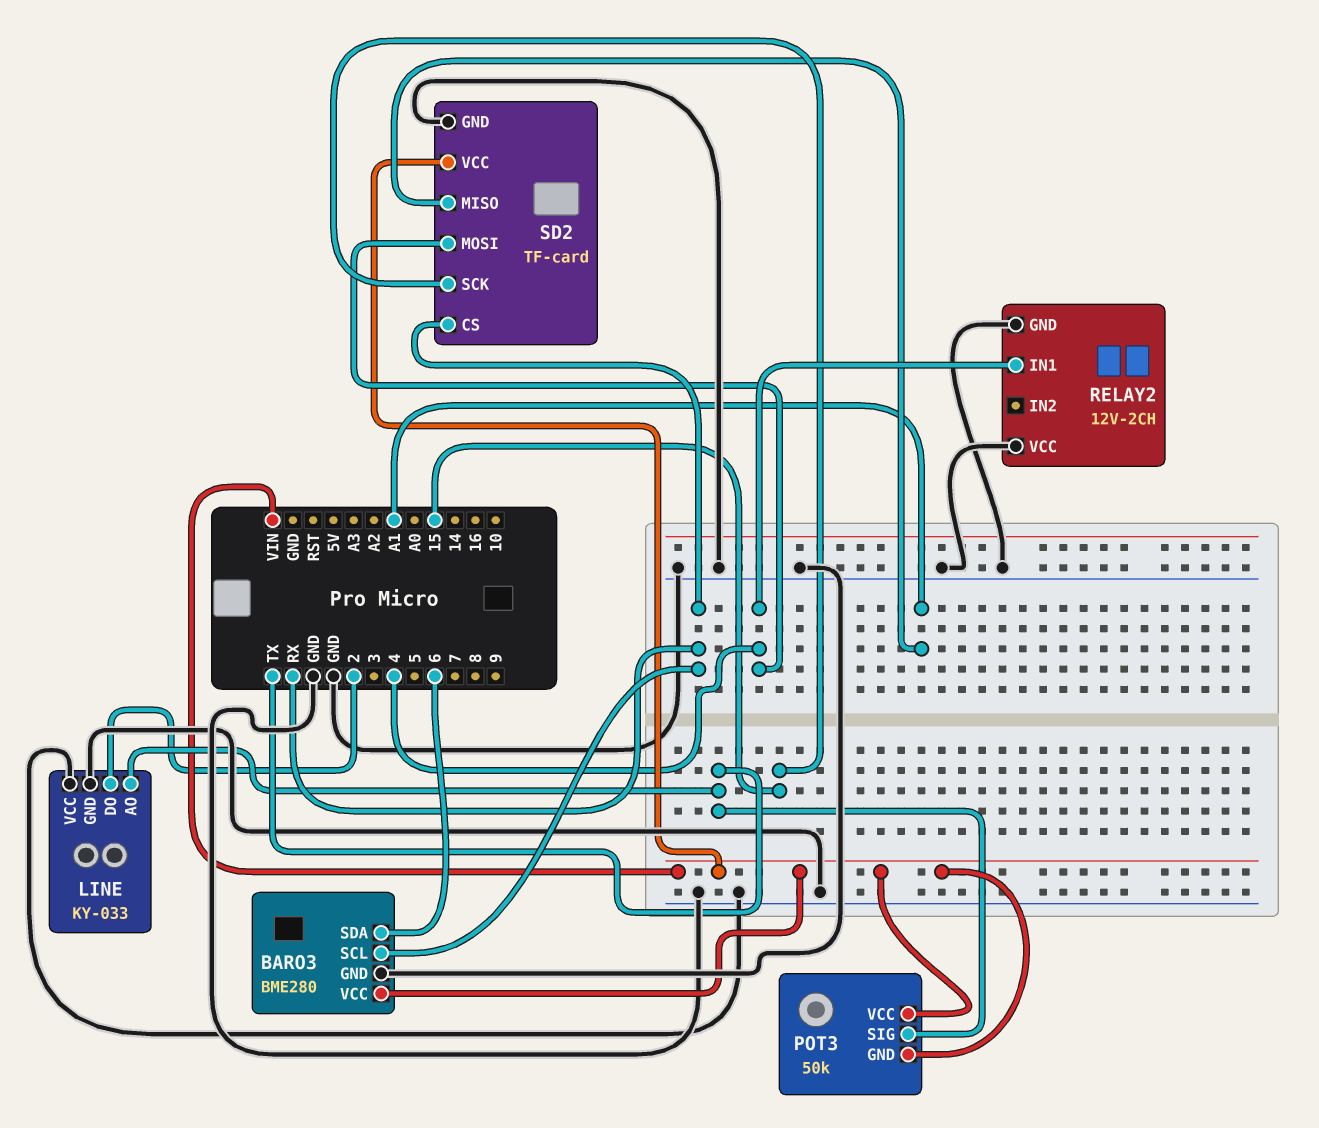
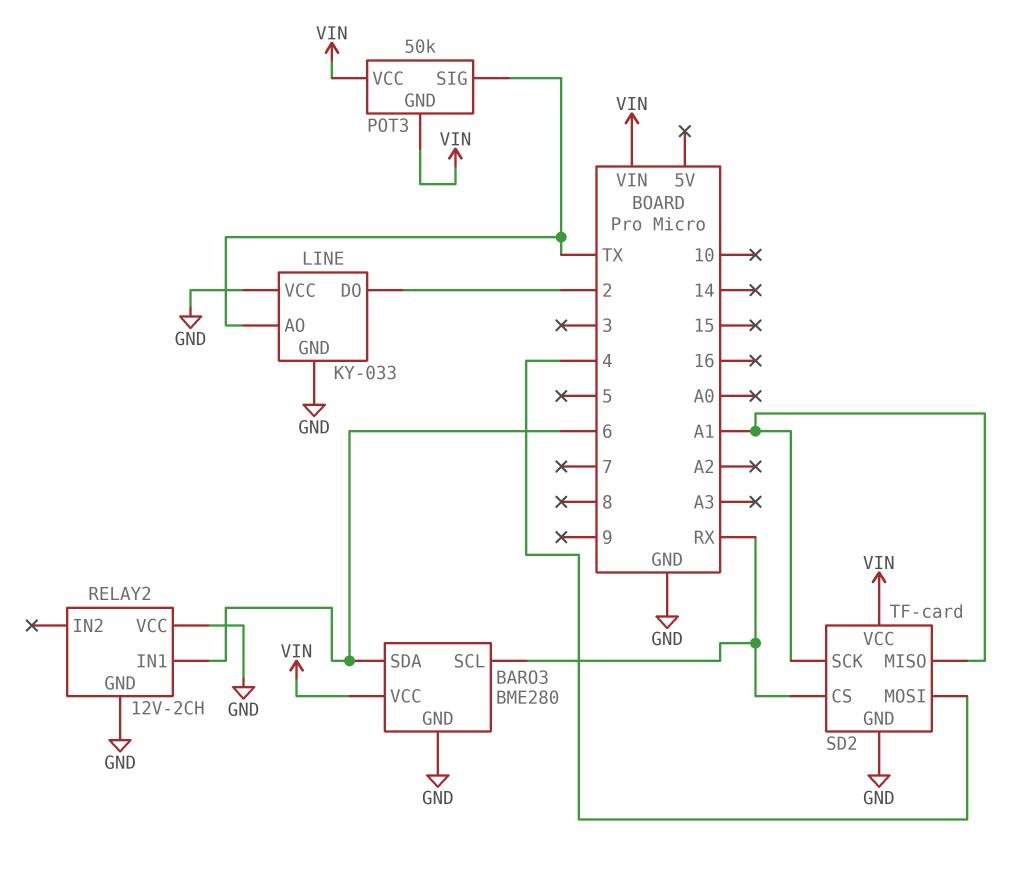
RELAY2 pin IN1: 4 -> 6
SD2 pin SCK: 15 -> A1

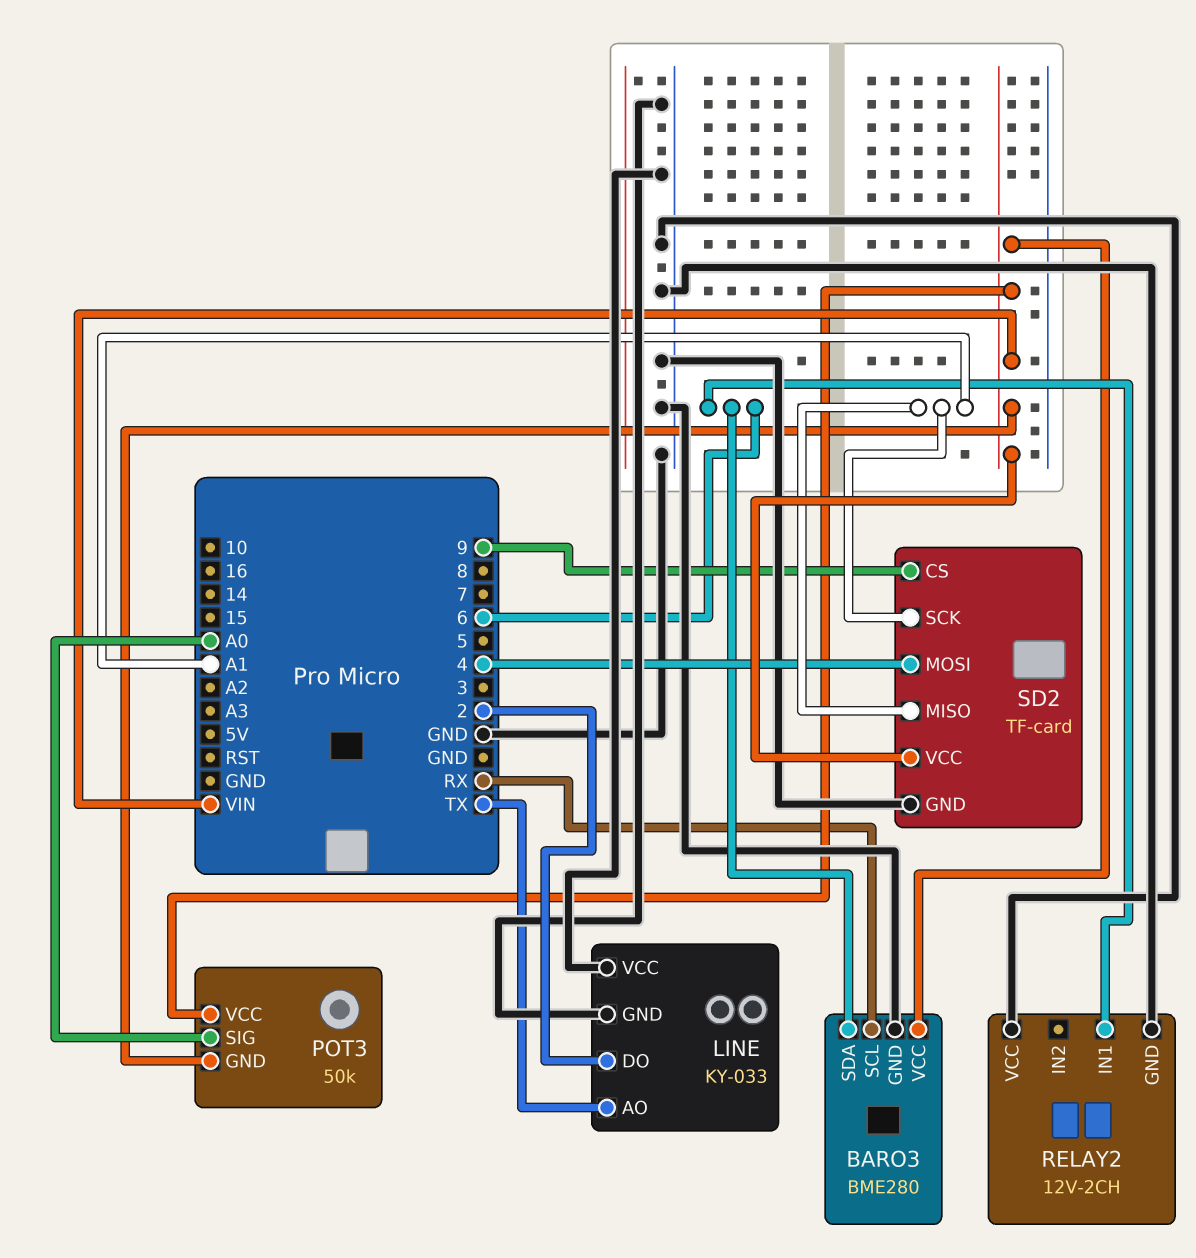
POT3 pin SIG: TX -> A0
SD2 pin CS: RX -> 9

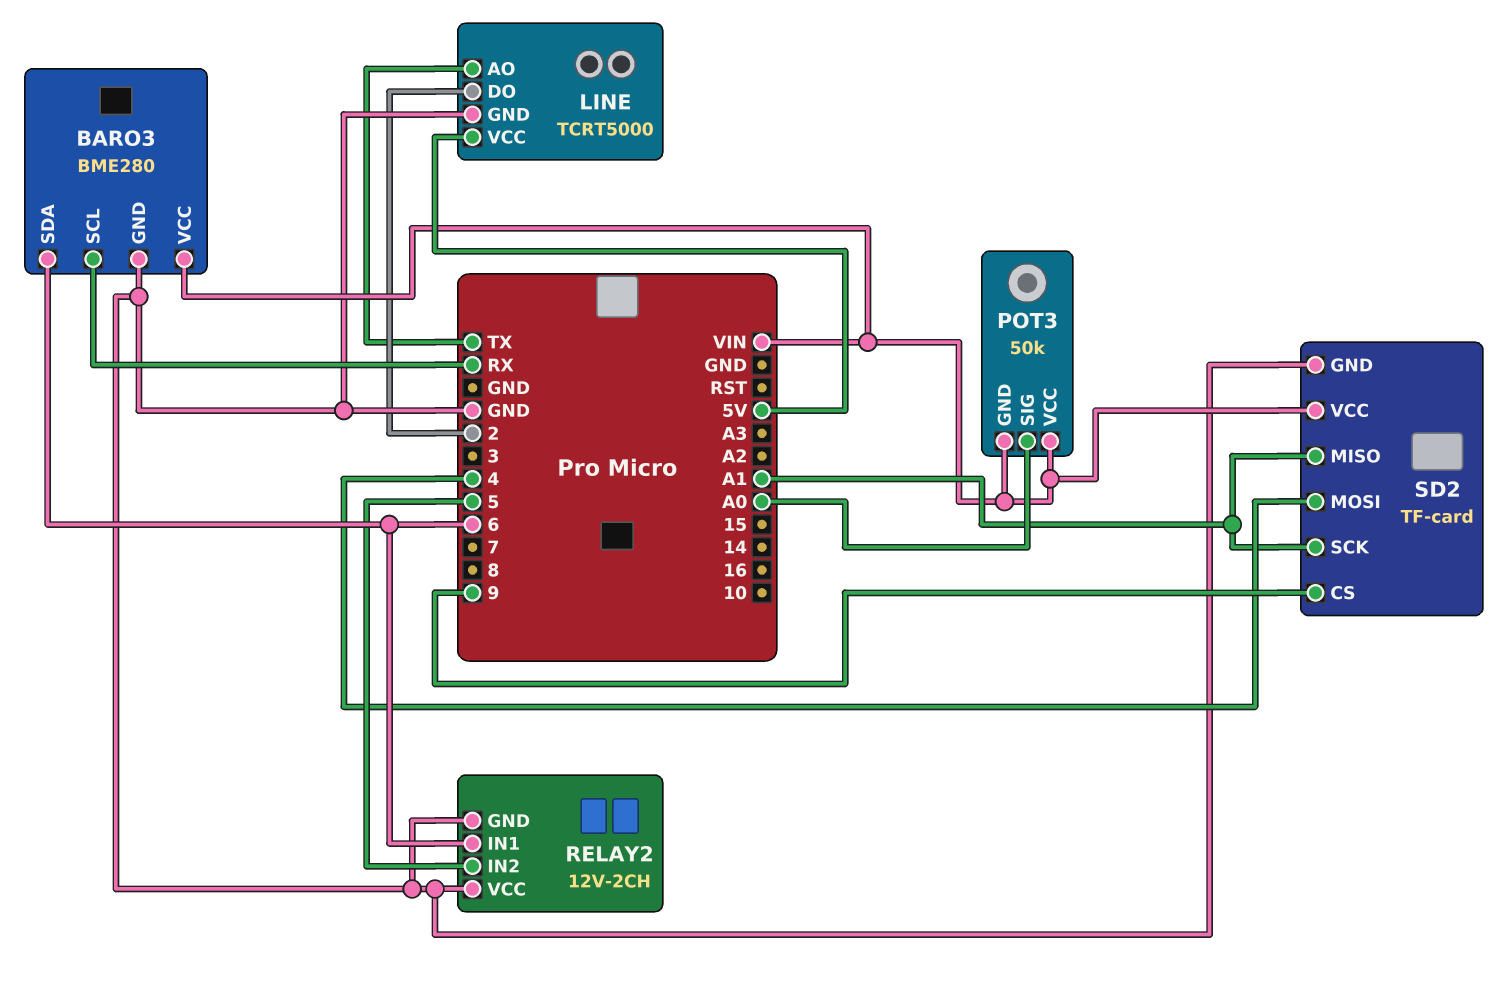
LINE: KY-033 -> TCRT5000
LINE pin VCC: GND -> 5V
RELAY2 pin IN2: none -> 5

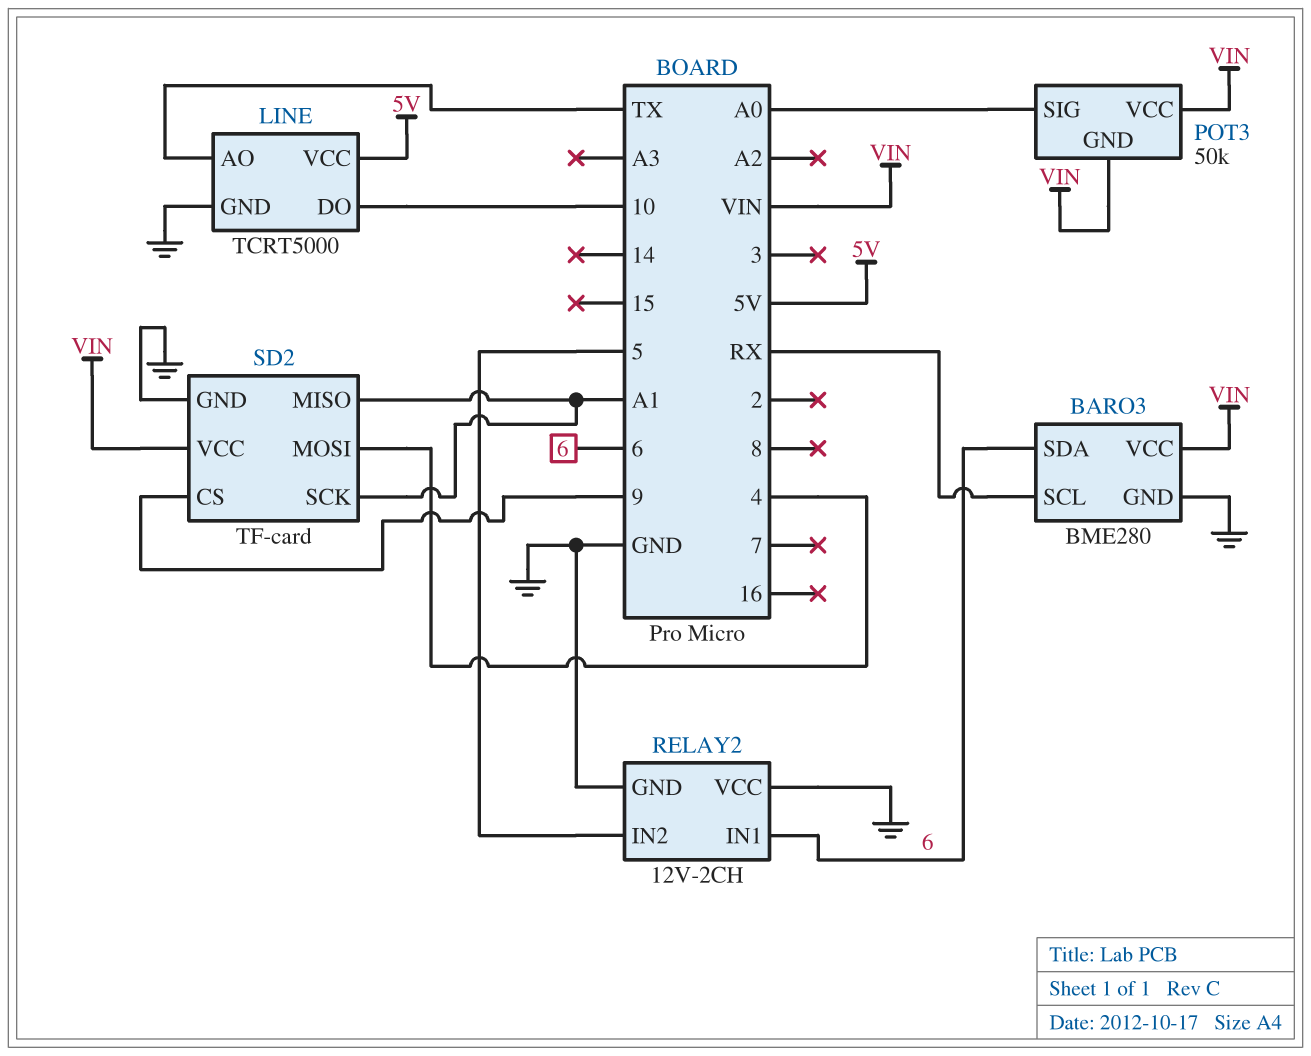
LINE pin DO: 2 -> 10

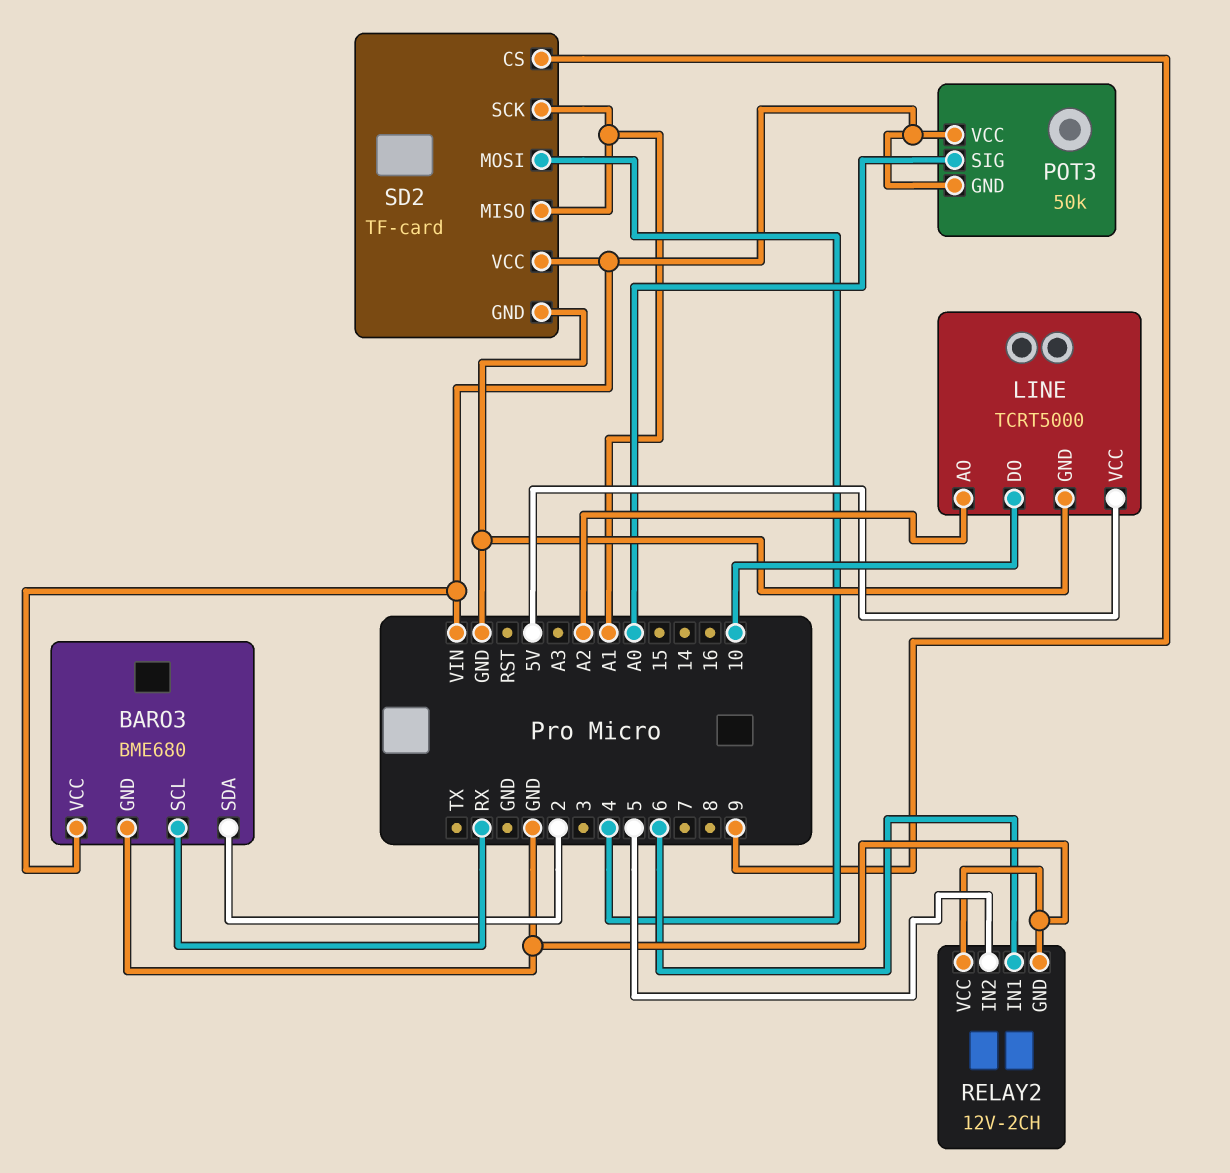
BARO3: BME280 -> BME680
BARO3 pin SDA: 6 -> 2
LINE pin AO: TX -> A2

